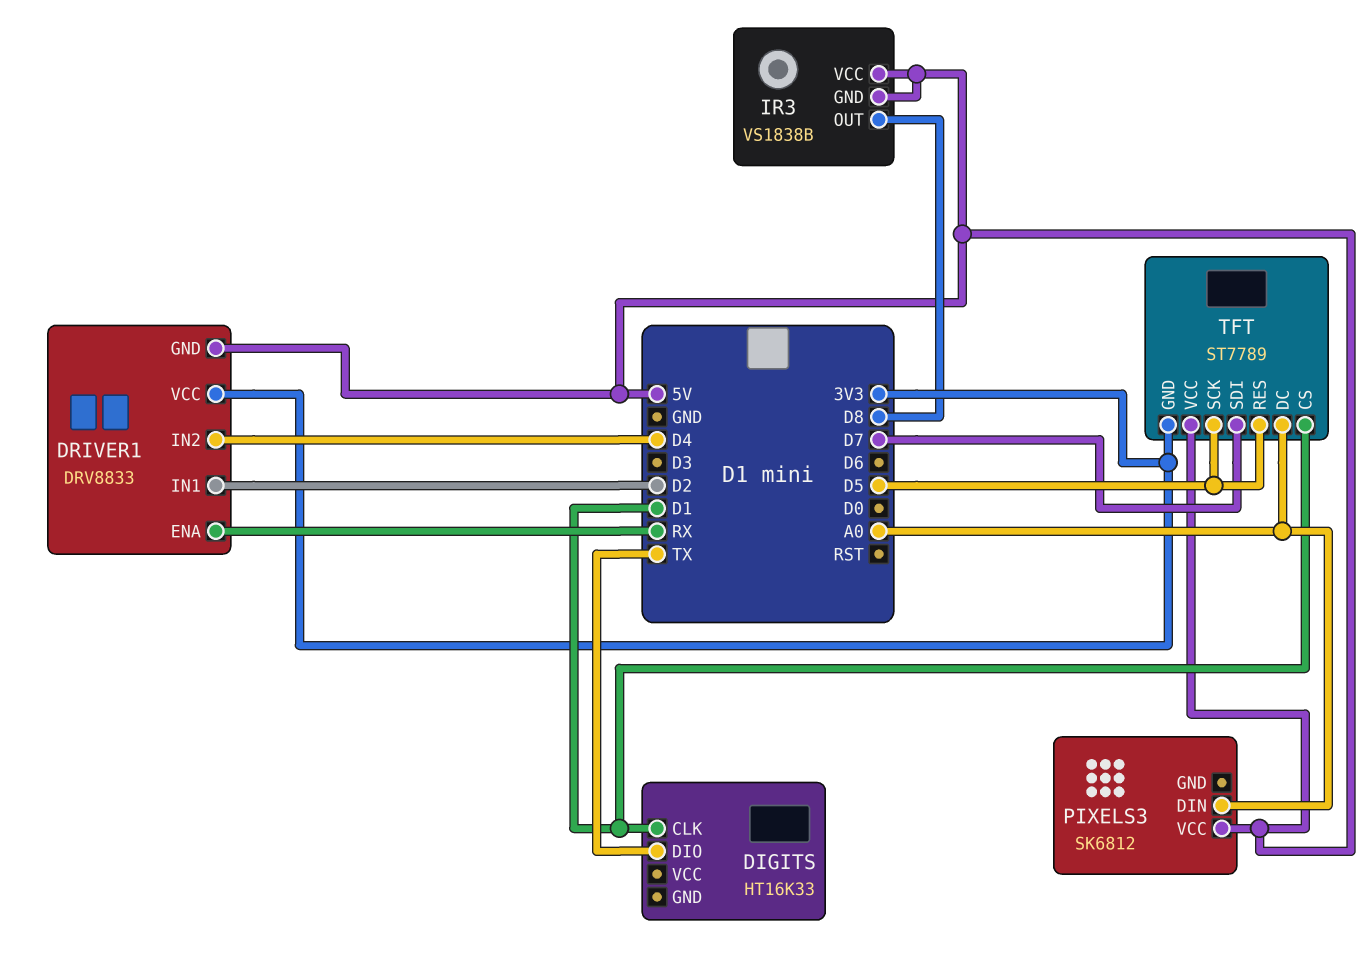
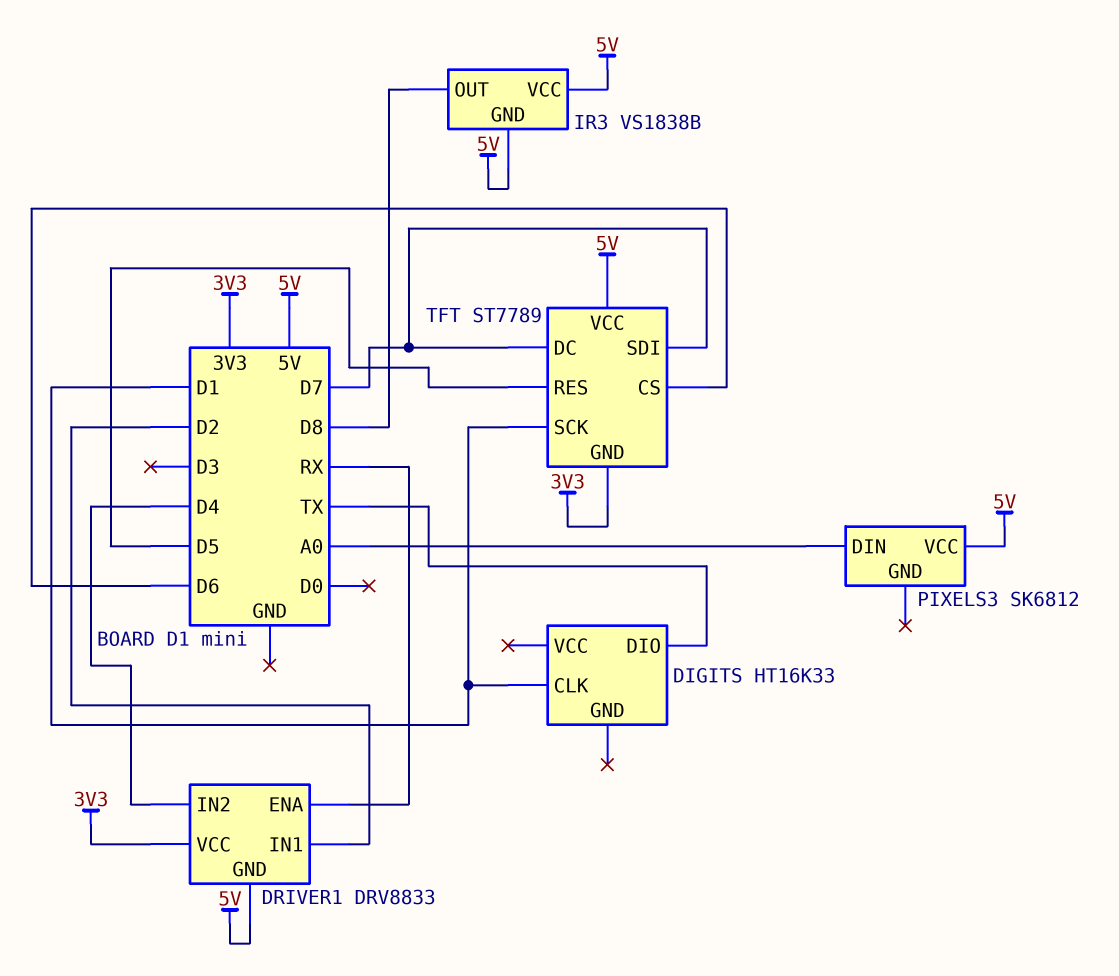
TFT pin CS: D1 -> D6
TFT pin DC: A0 -> D7
TFT pin SCK: D5 -> D1

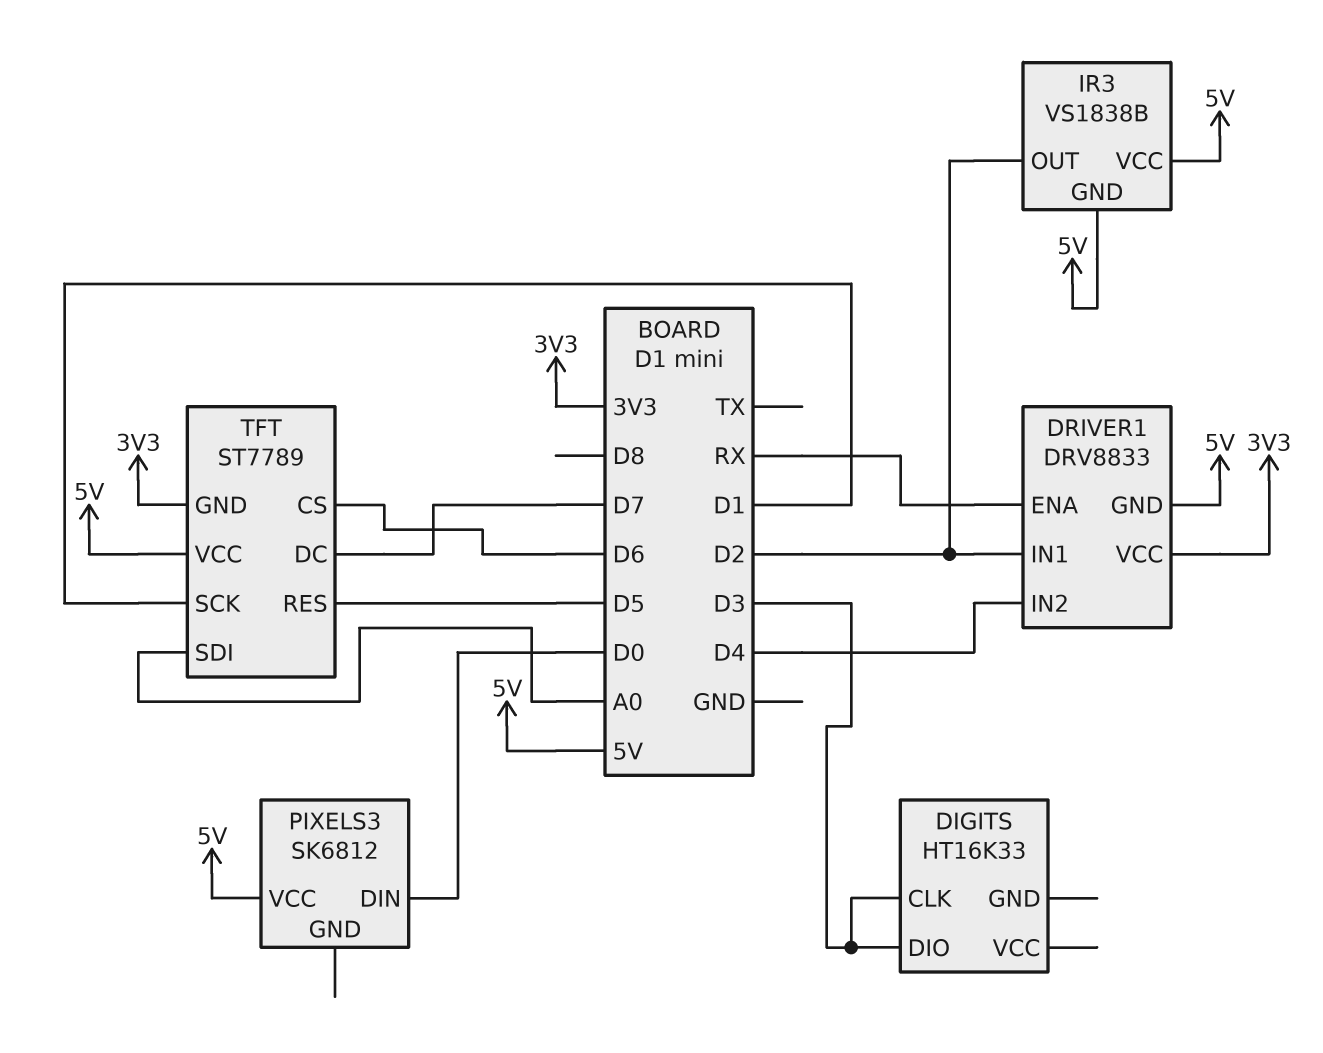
DIGITS pin CLK: D1 -> D3
DIGITS pin DIO: TX -> D3
IR3 pin OUT: D8 -> D2
PIXELS3 pin DIN: A0 -> D0
TFT pin SDI: D7 -> A0

